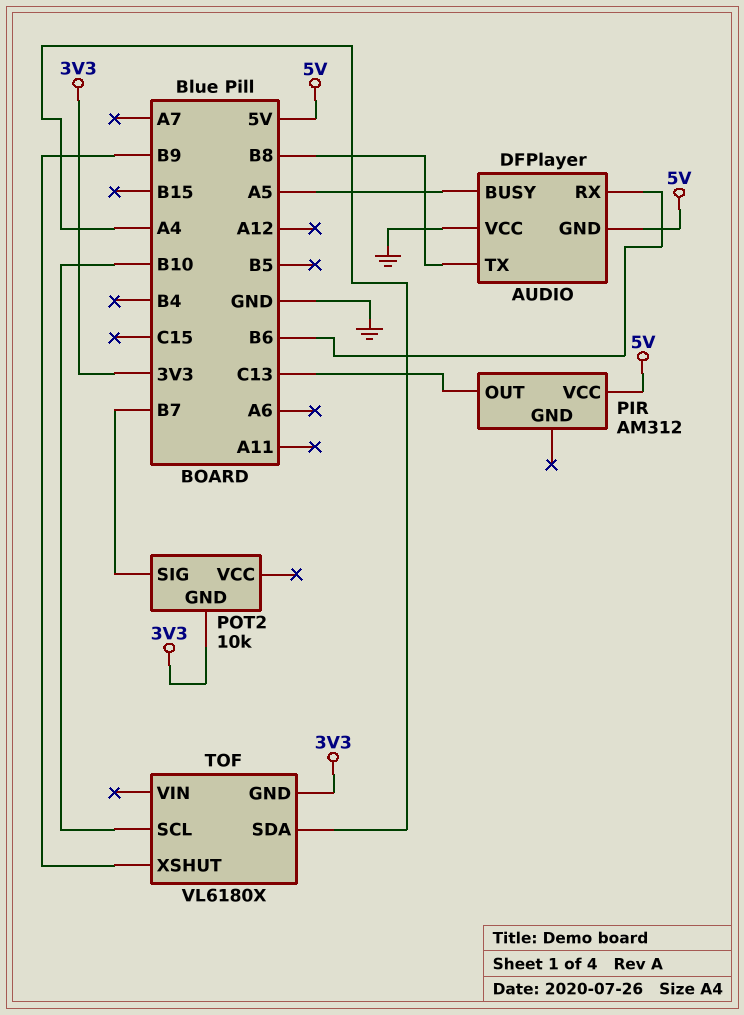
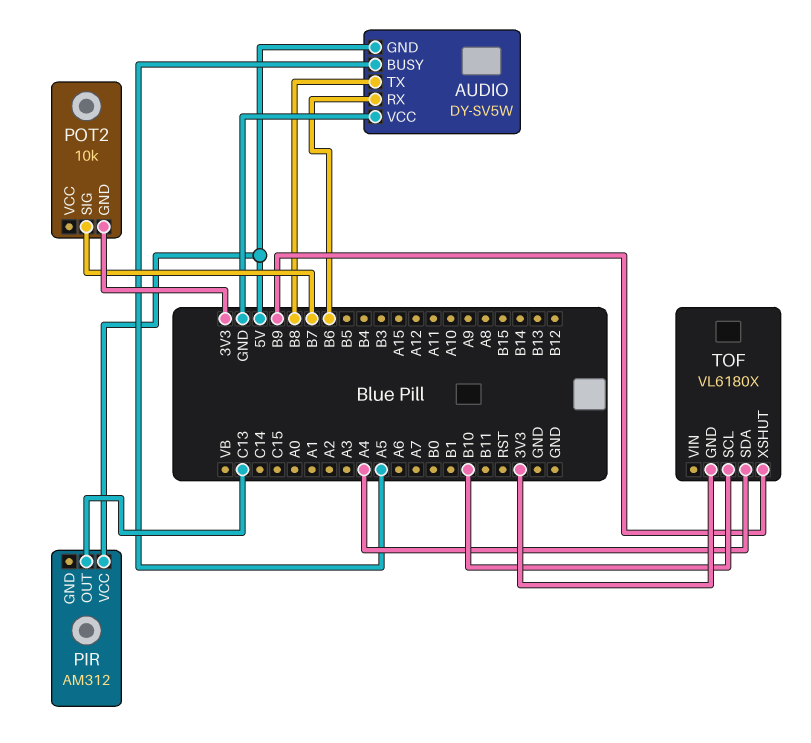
AUDIO: DFPlayer -> DY-SV5W

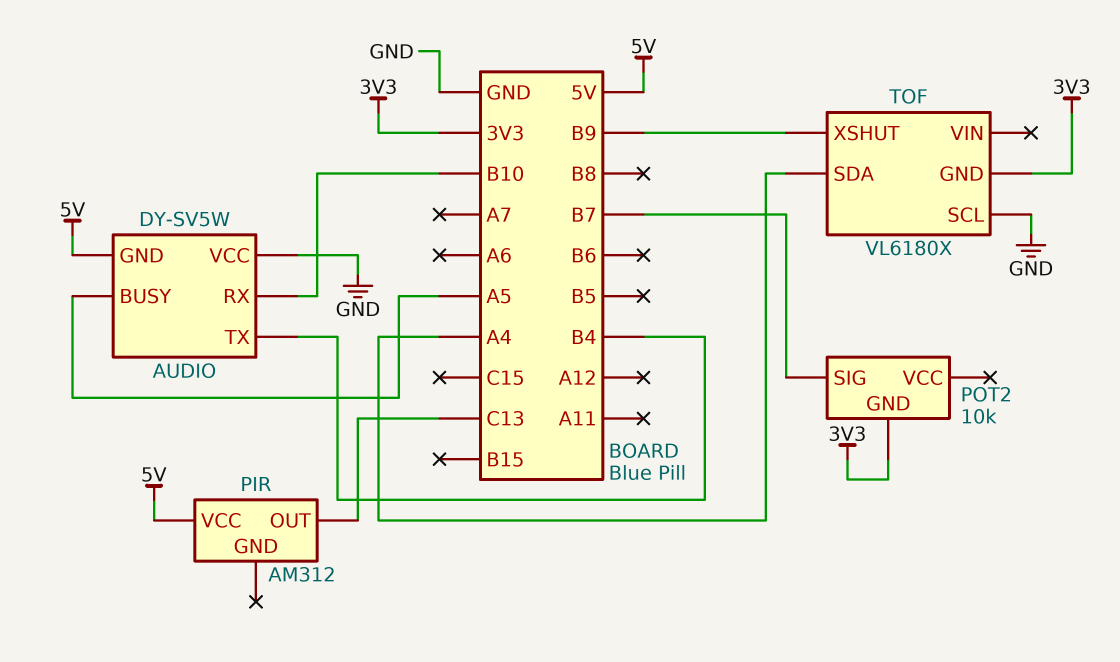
AUDIO pin RX: B6 -> B10
AUDIO pin TX: B8 -> B4
TOF pin SCL: B10 -> GND

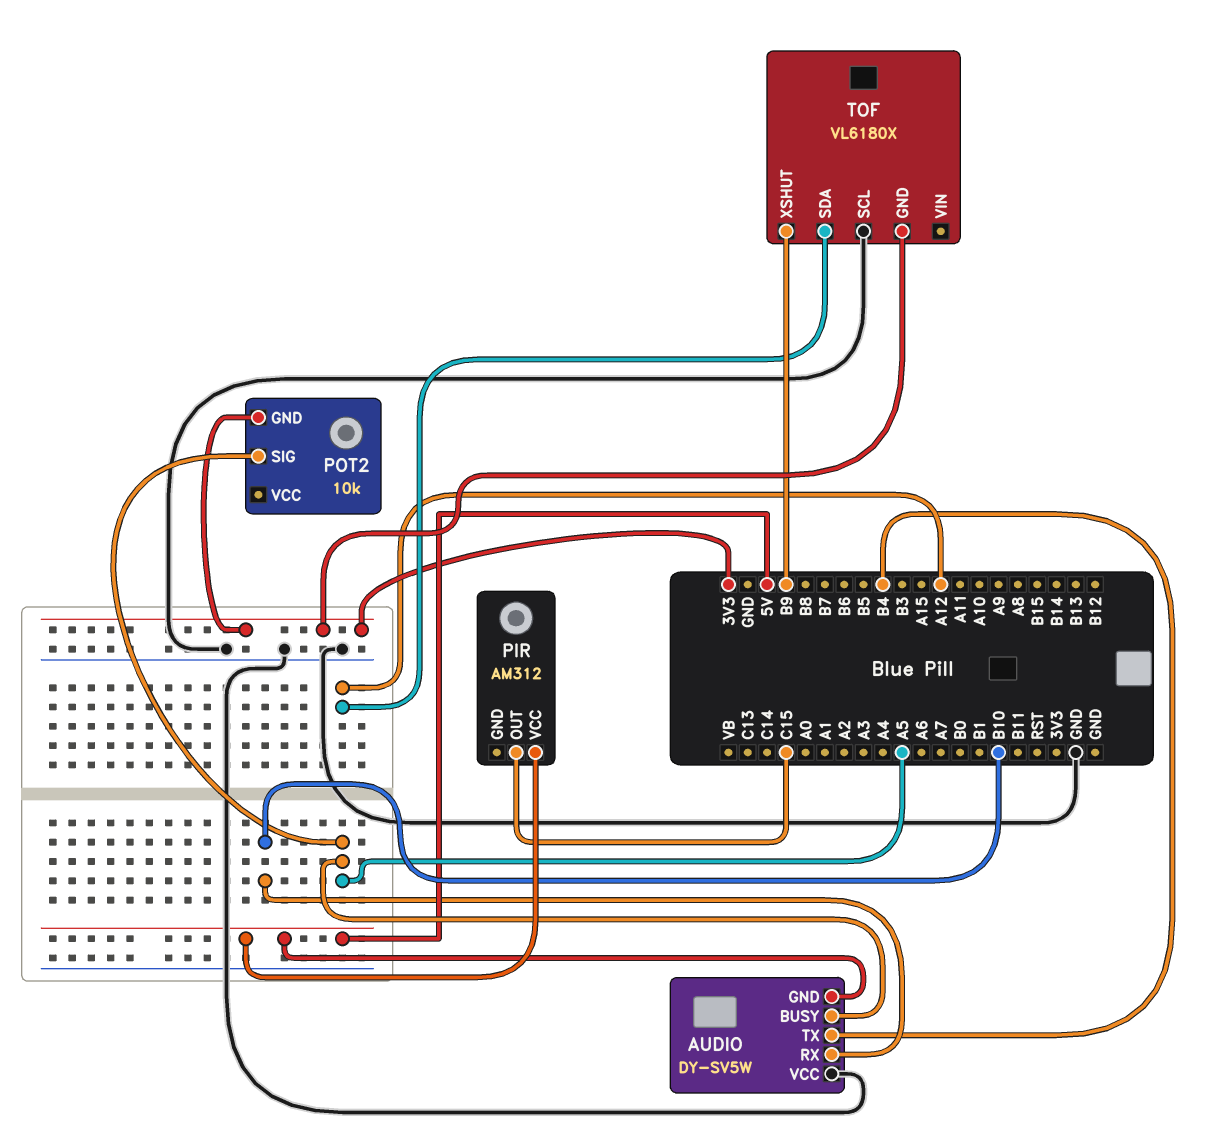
PIR pin OUT: C13 -> C15
POT2 pin SIG: B7 -> A5
TOF pin SDA: A4 -> A12

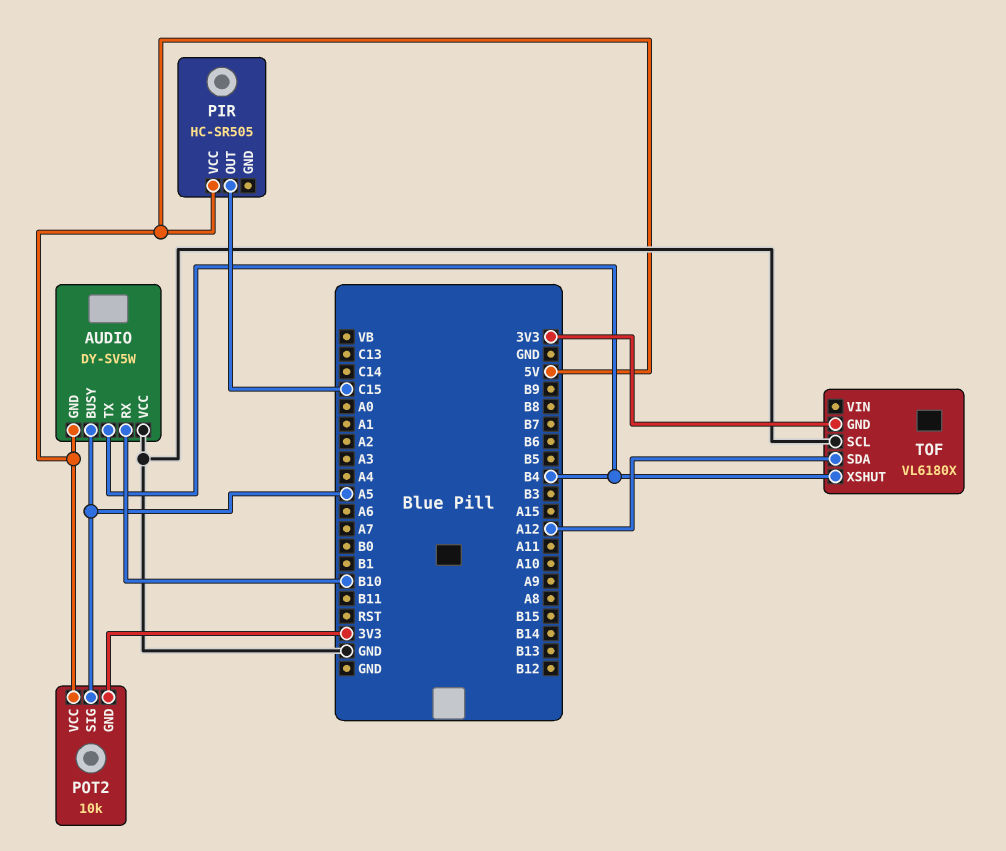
PIR: AM312 -> HC-SR505
POT2 pin VCC: none -> 5V
TOF pin XSHUT: B9 -> B4

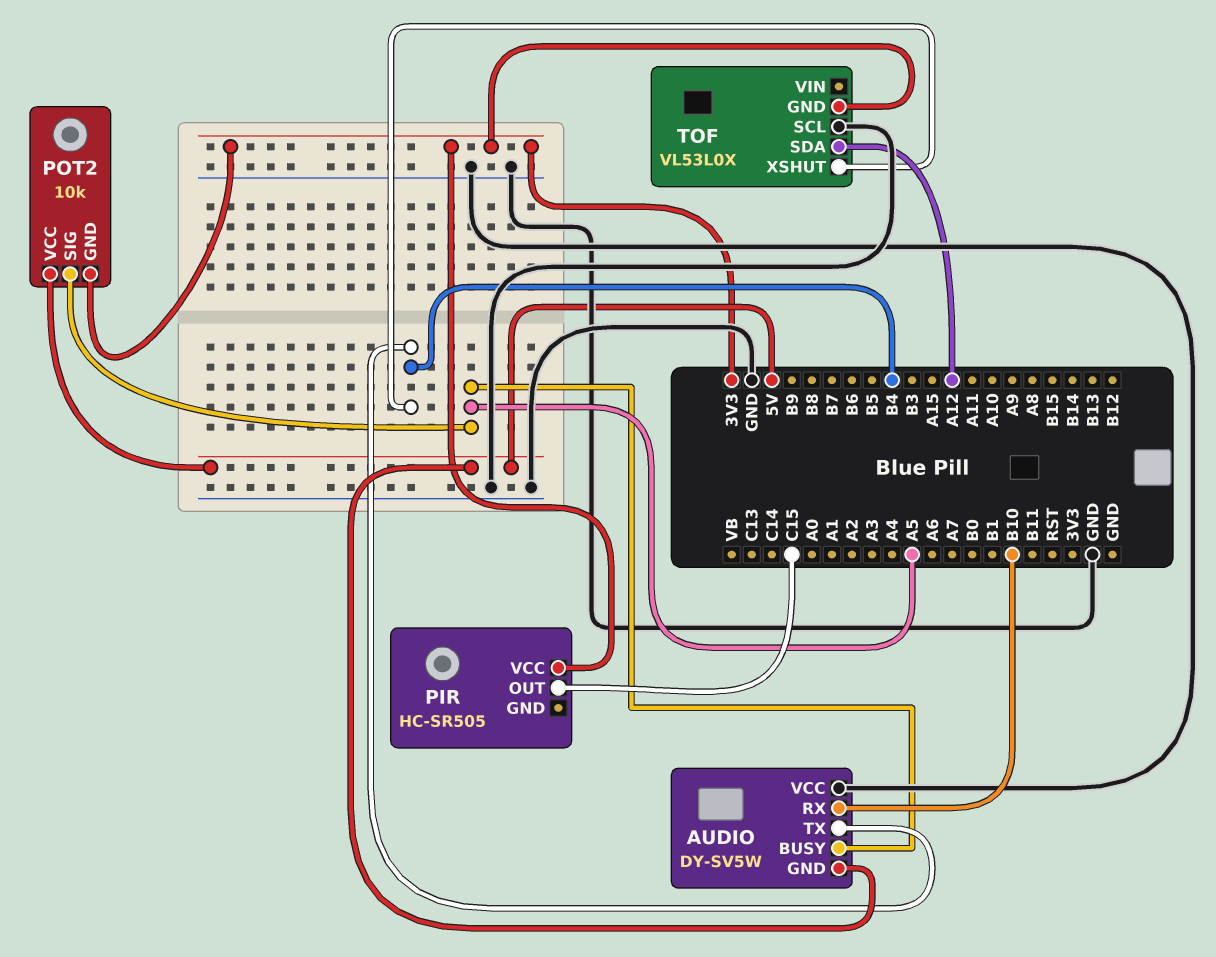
PIR pin VCC: 5V -> 3V3
TOF: VL6180X -> VL53L0X

